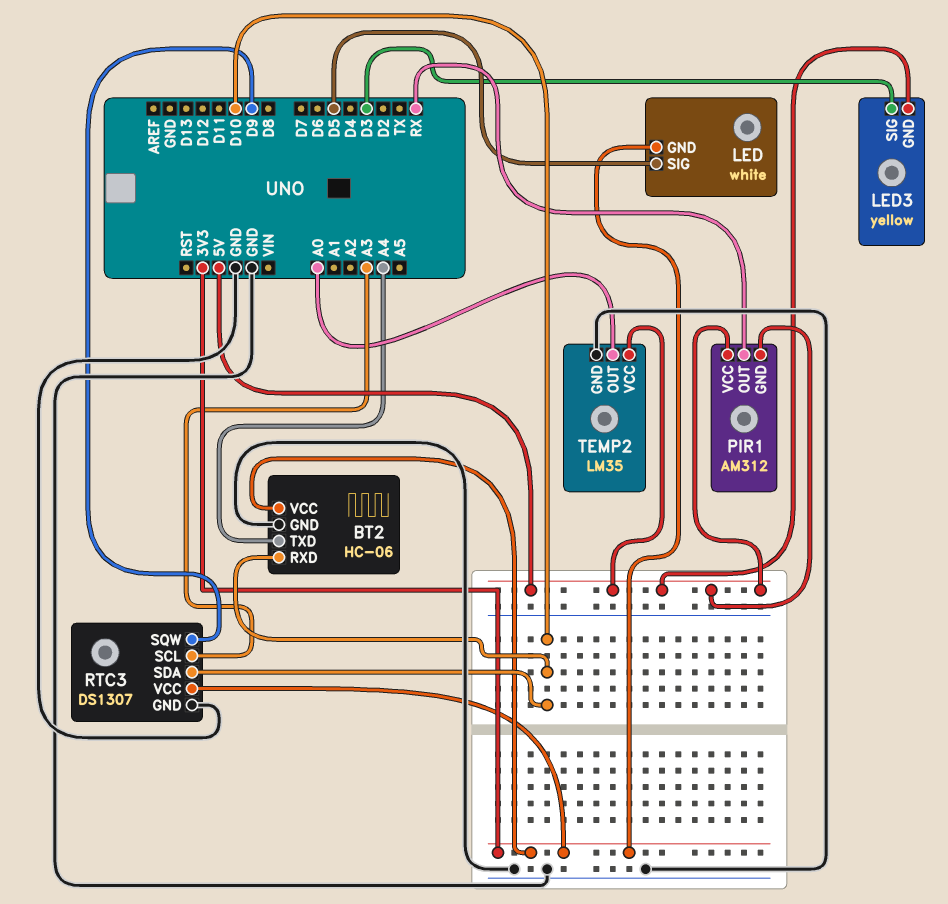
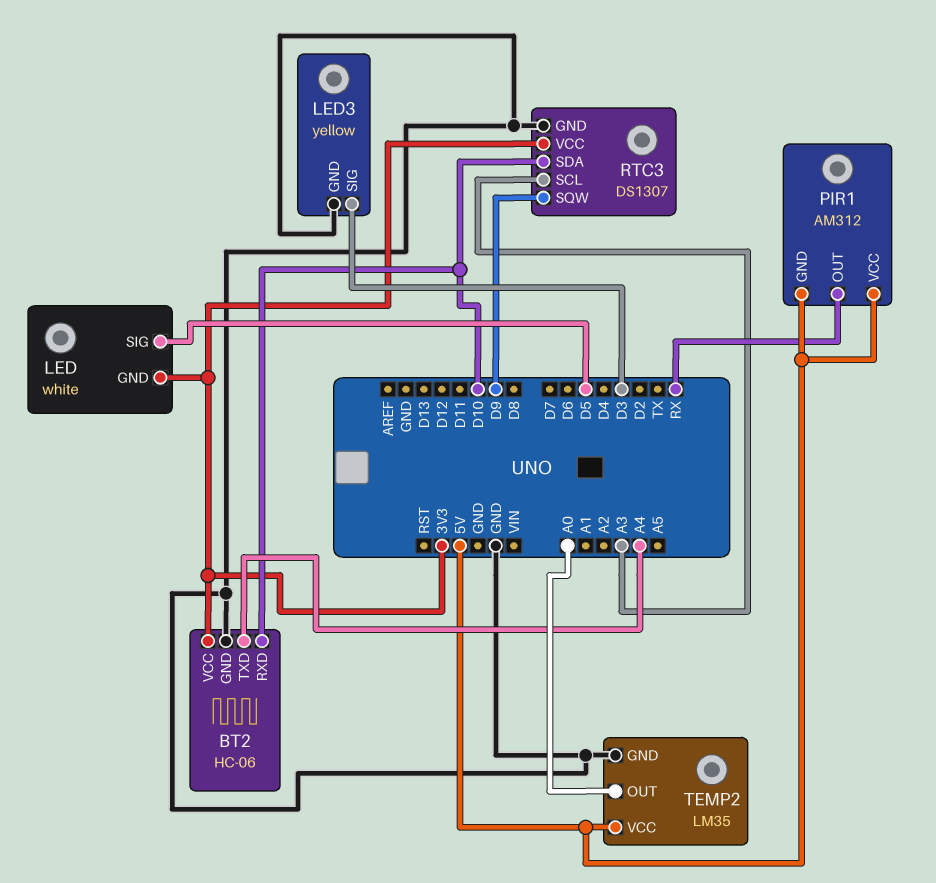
LED3 pin GND: 5V -> GND

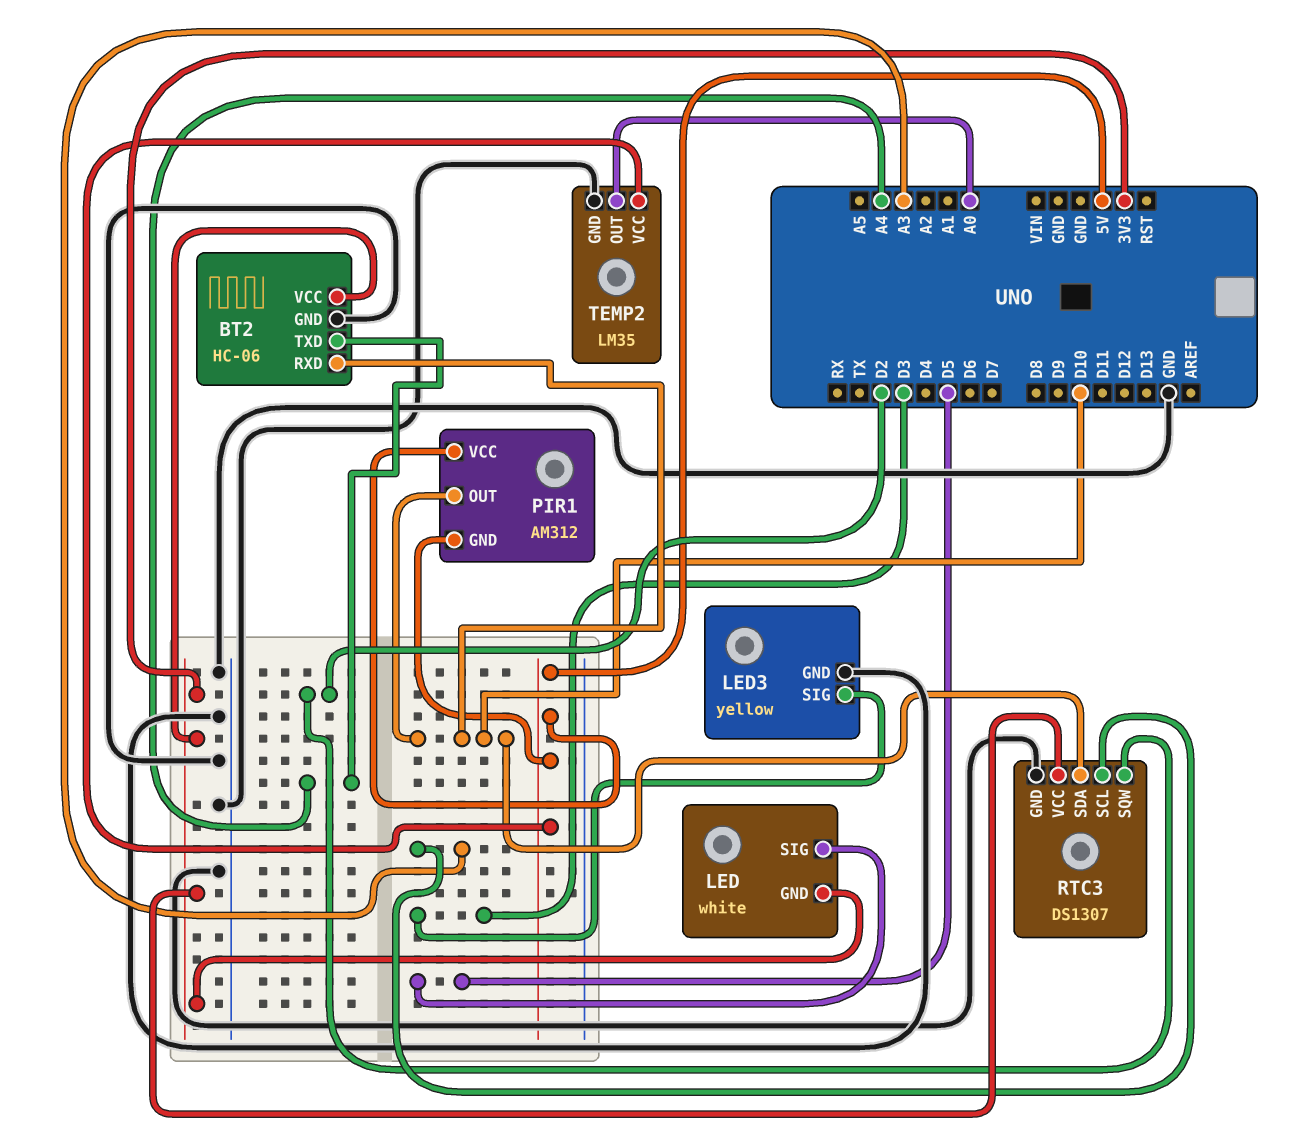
PIR1 pin OUT: RX -> D10
RTC3 pin SQW: D9 -> D2

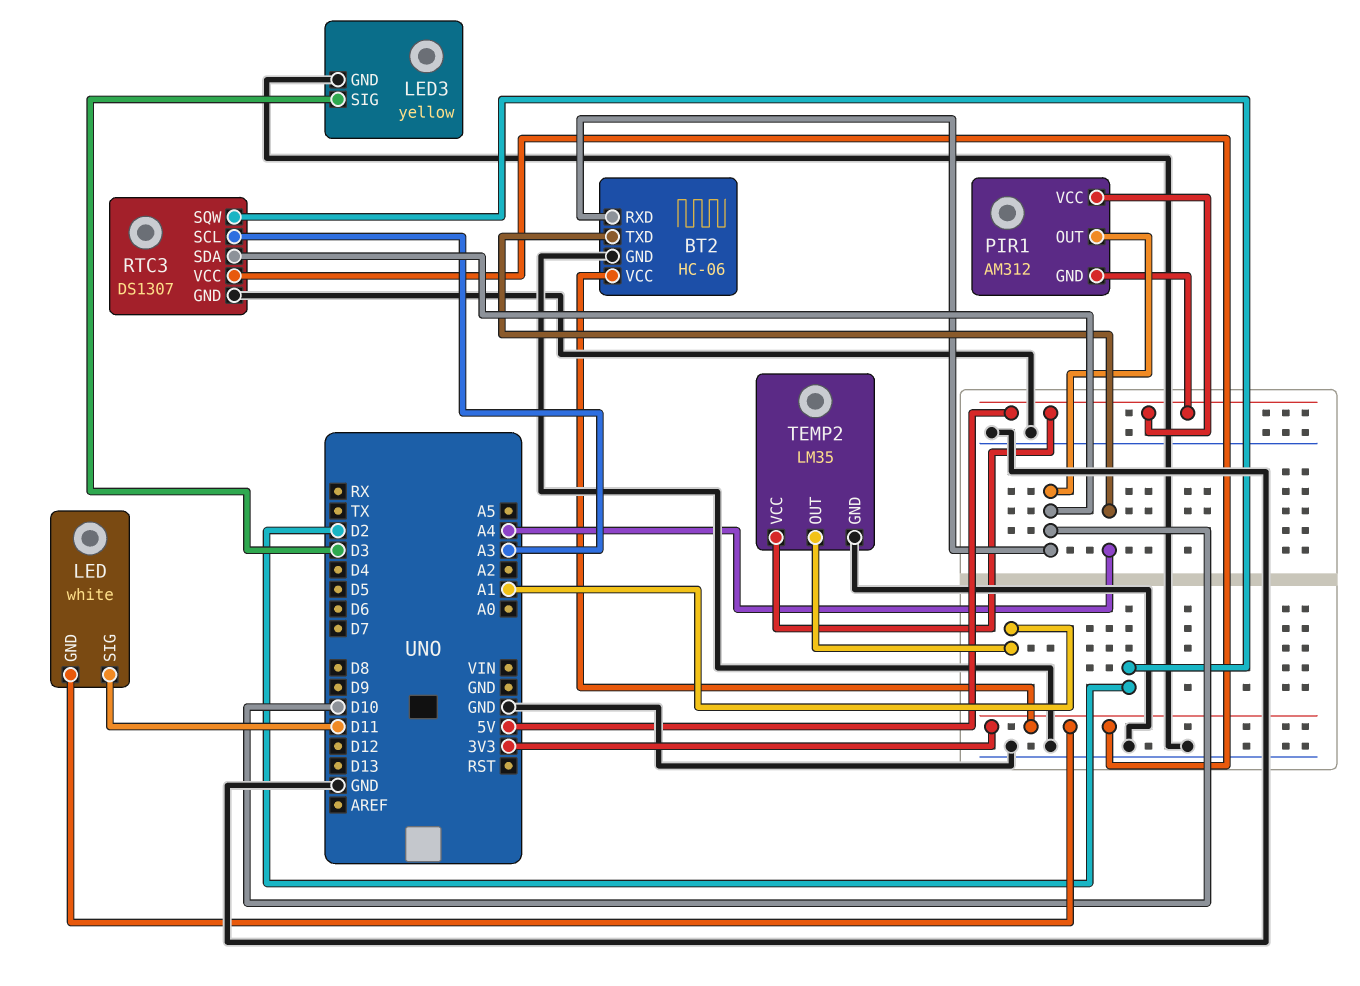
LED pin SIG: D5 -> D11
TEMP2 pin OUT: A0 -> A1

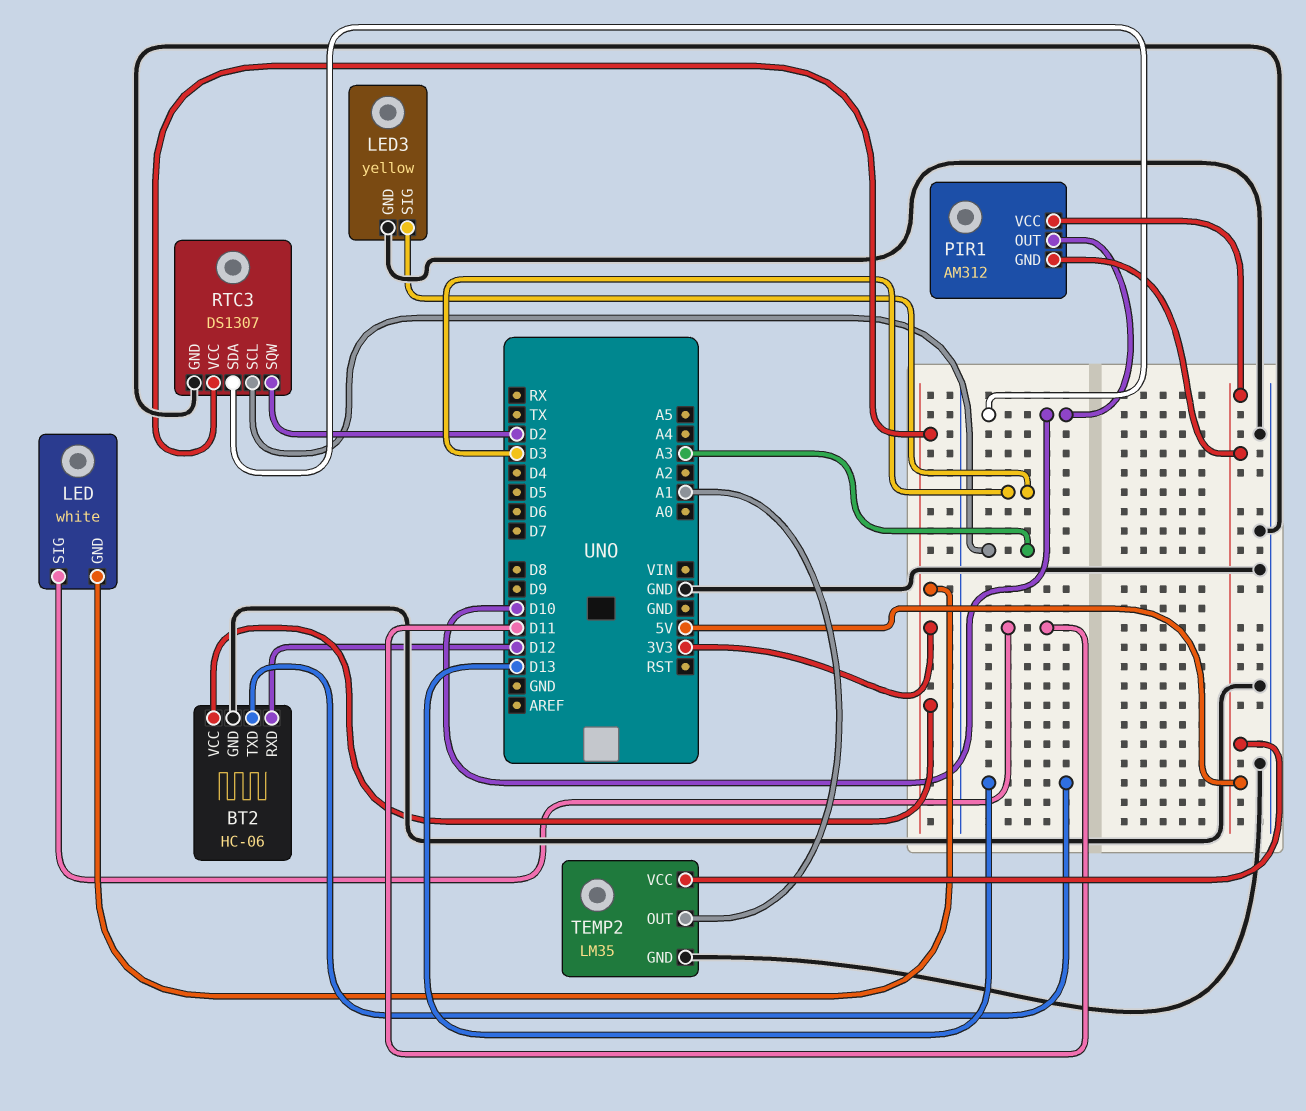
BT2 pin RXD: D10 -> D12
BT2 pin TXD: A4 -> D13

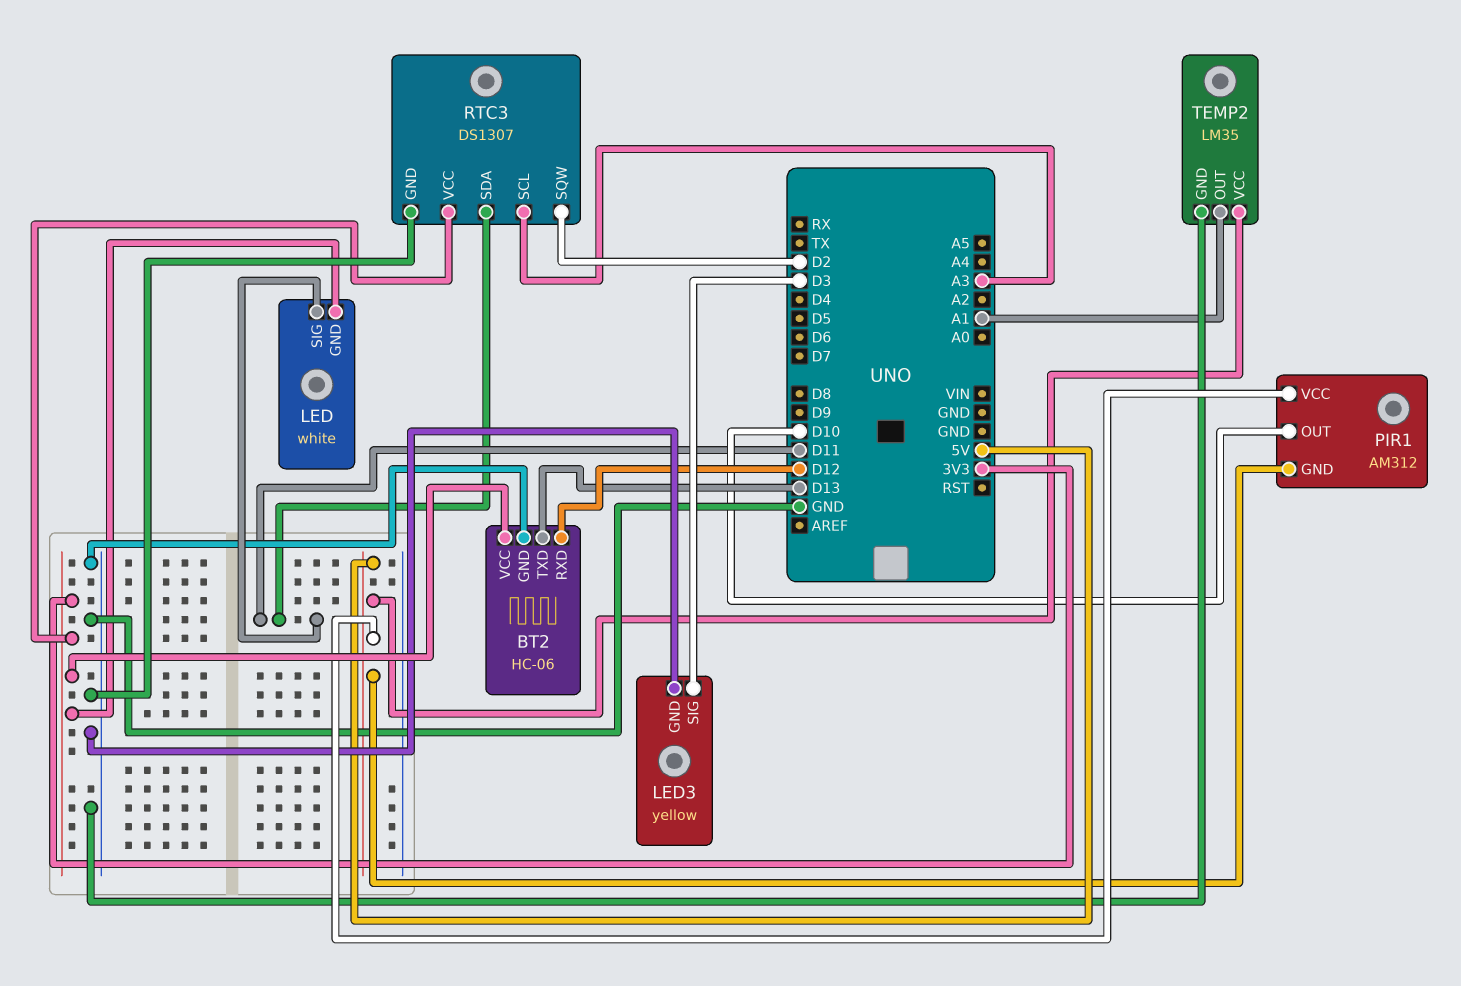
RTC3 pin SDA: D10 -> D11

